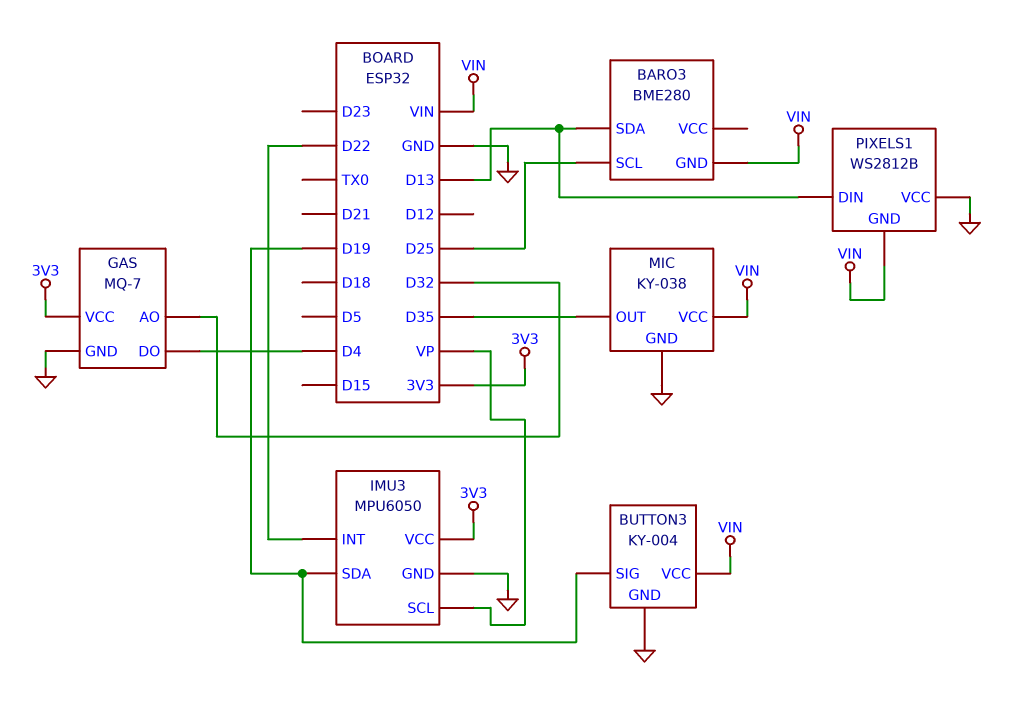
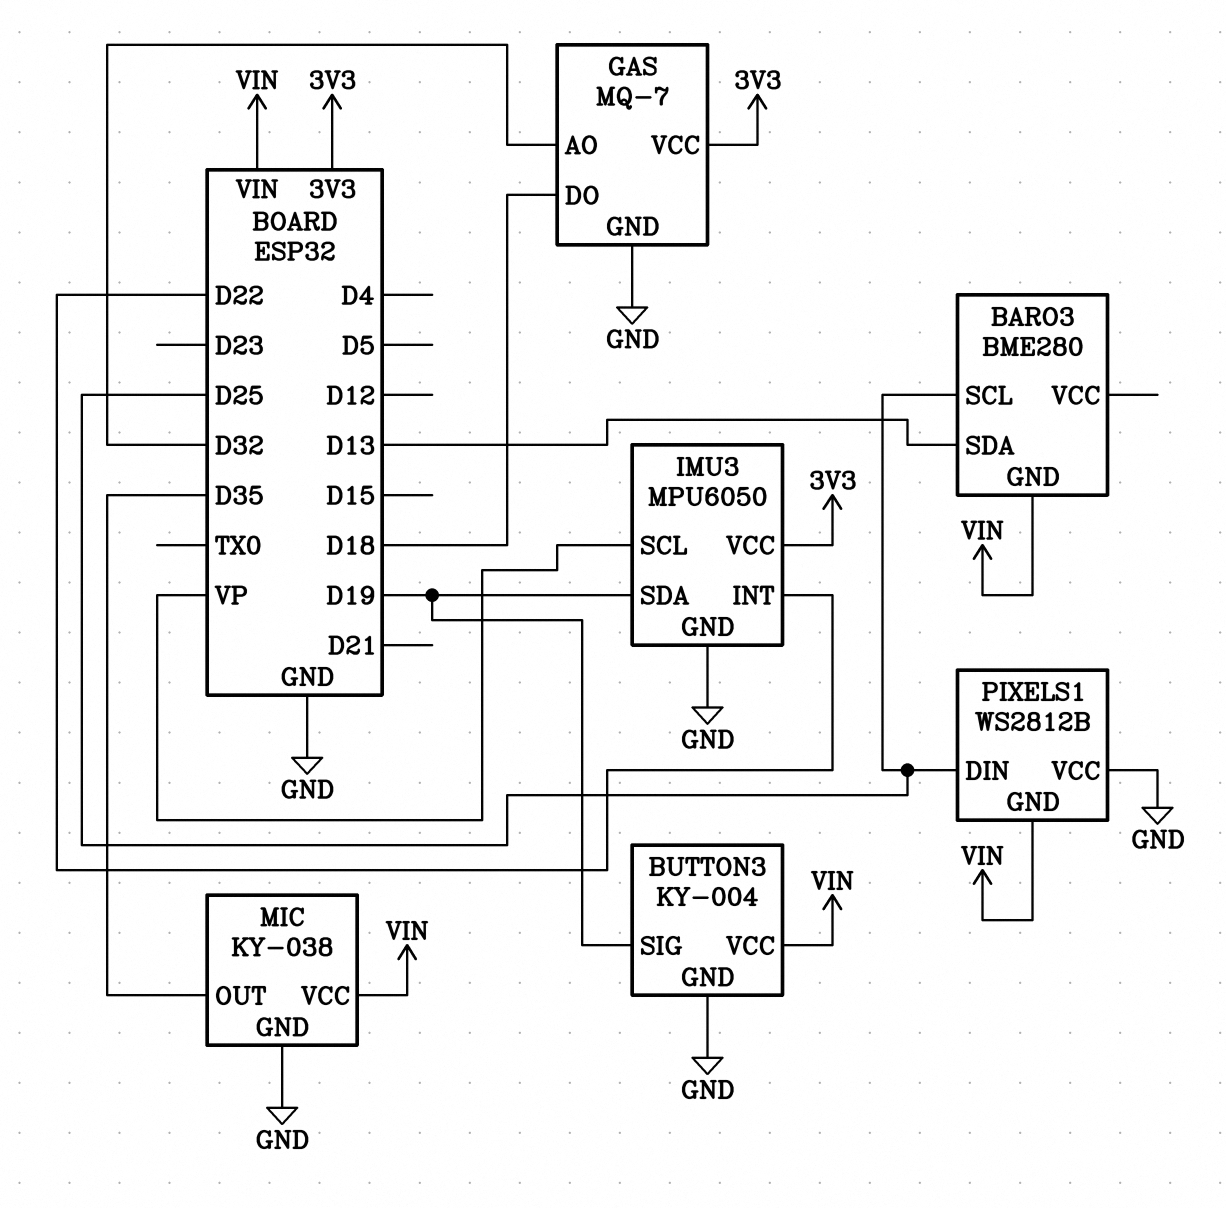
GAS pin DO: D4 -> D18
PIXELS1 pin DIN: D13 -> D25

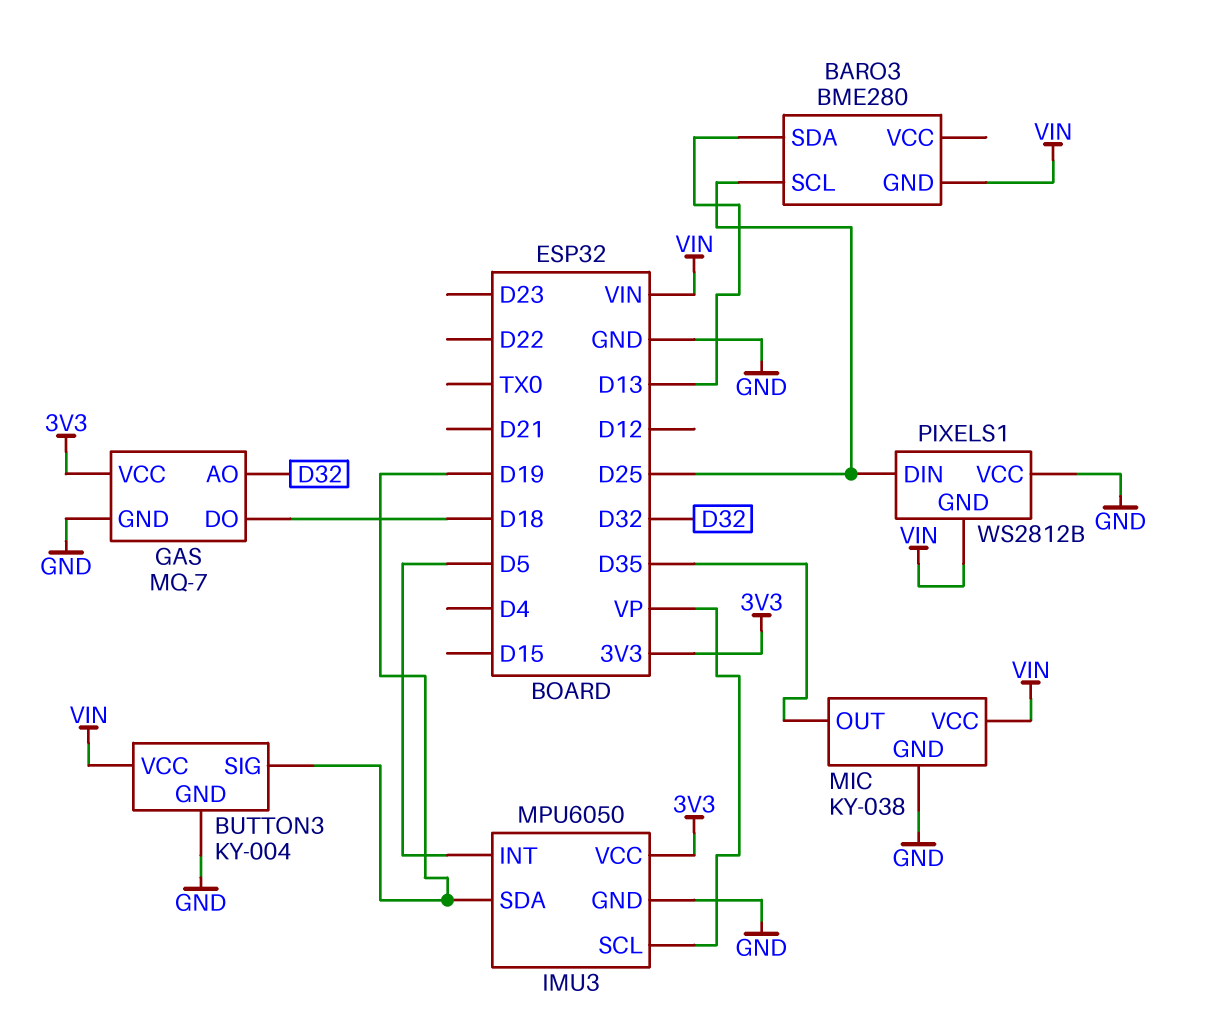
IMU3 pin INT: D22 -> D5

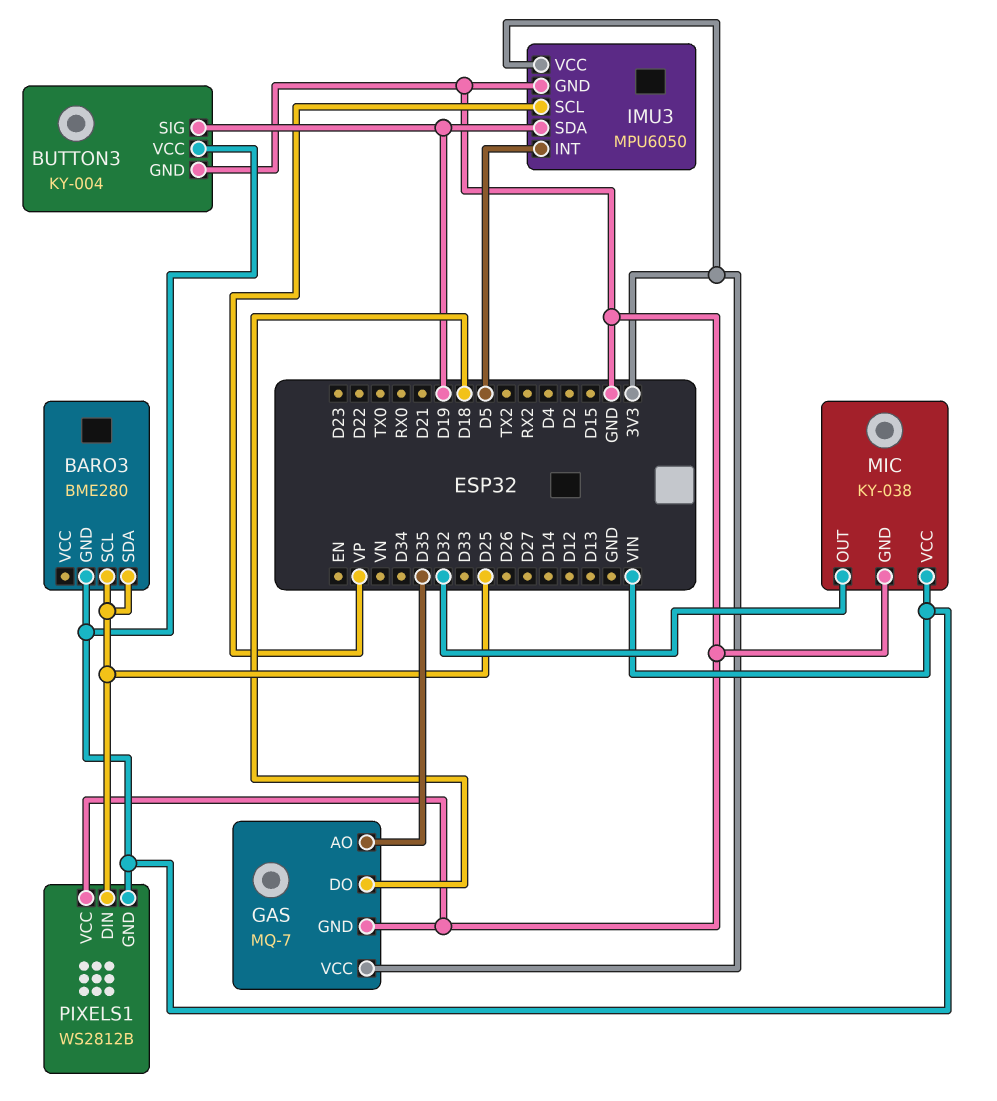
BARO3 pin SDA: D13 -> D25
GAS pin AO: D32 -> D35
MIC pin OUT: D35 -> D32

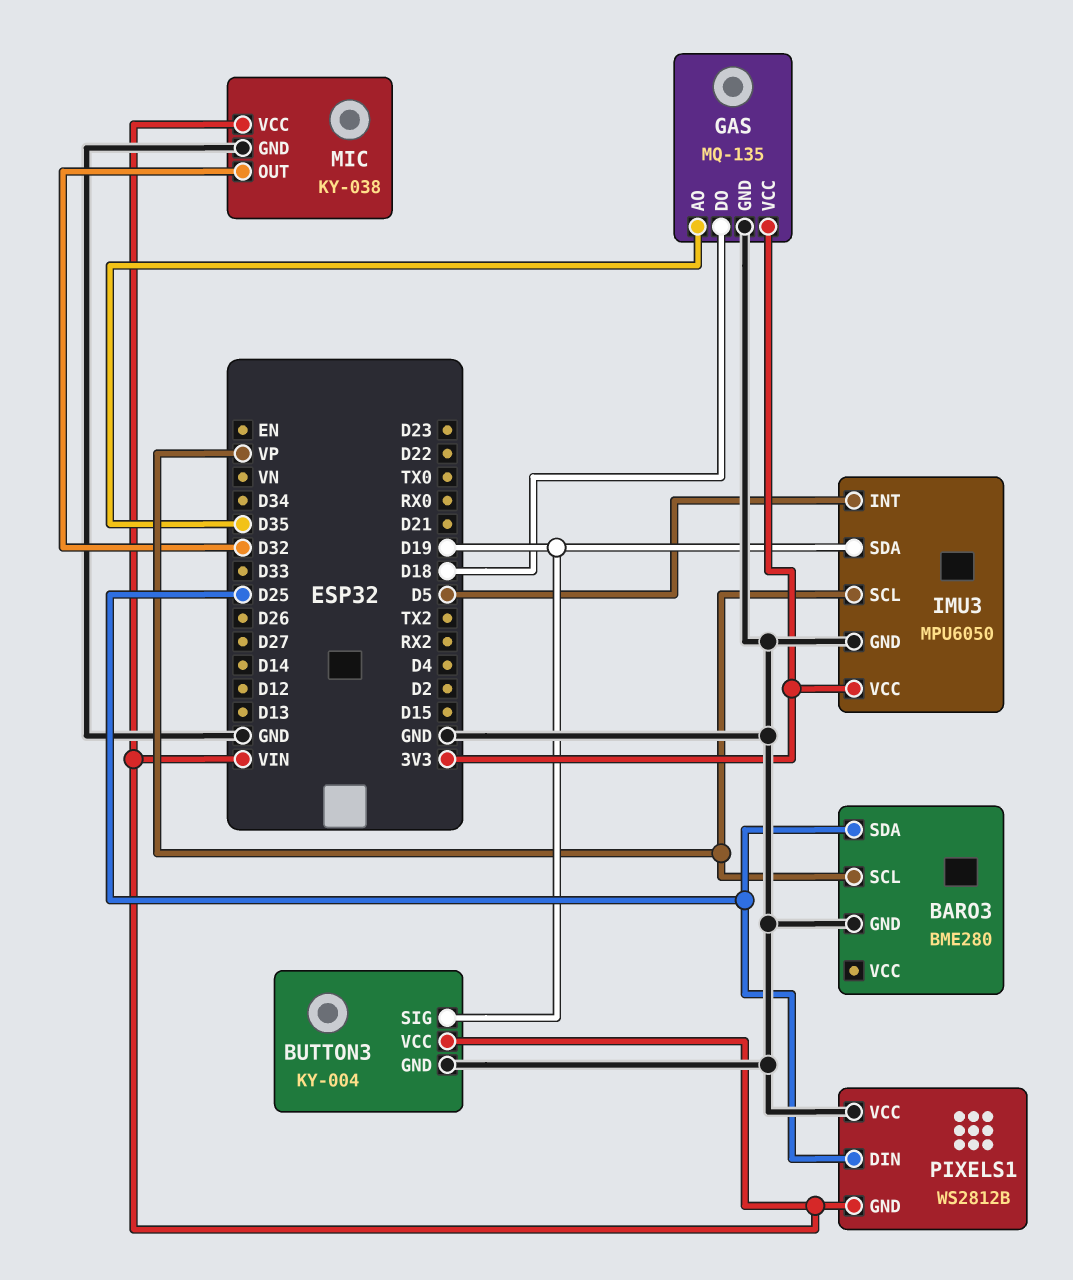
BARO3 pin GND: VIN -> GND
BARO3 pin SCL: D25 -> VP
GAS: MQ-7 -> MQ-135

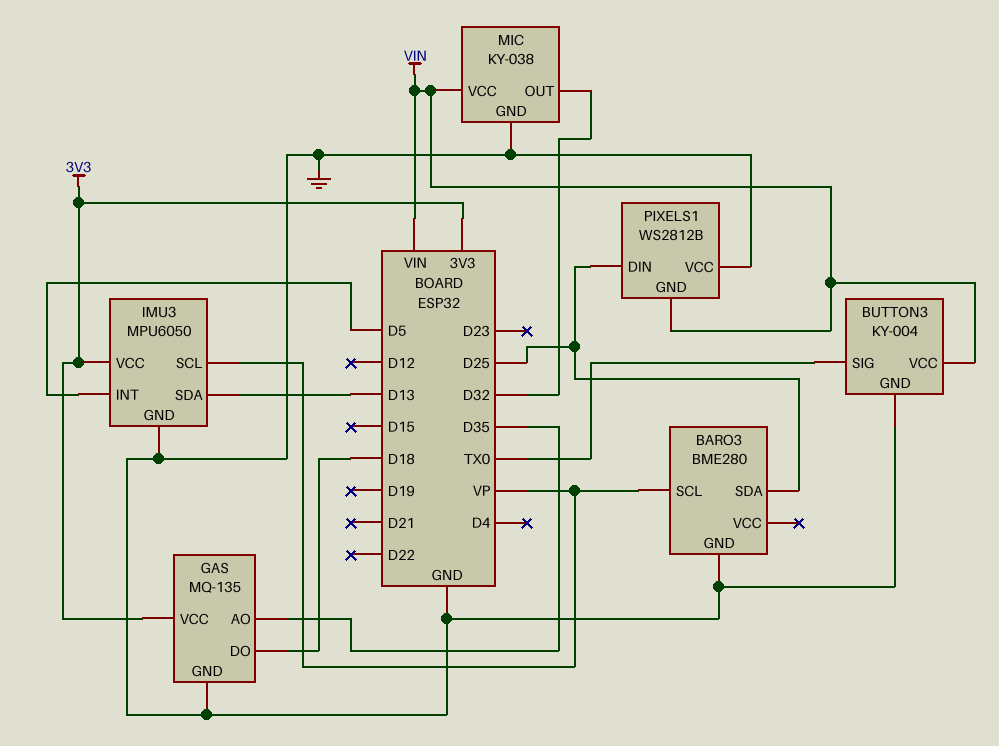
BUTTON3 pin SIG: D19 -> TX0
IMU3 pin SDA: D19 -> D13

